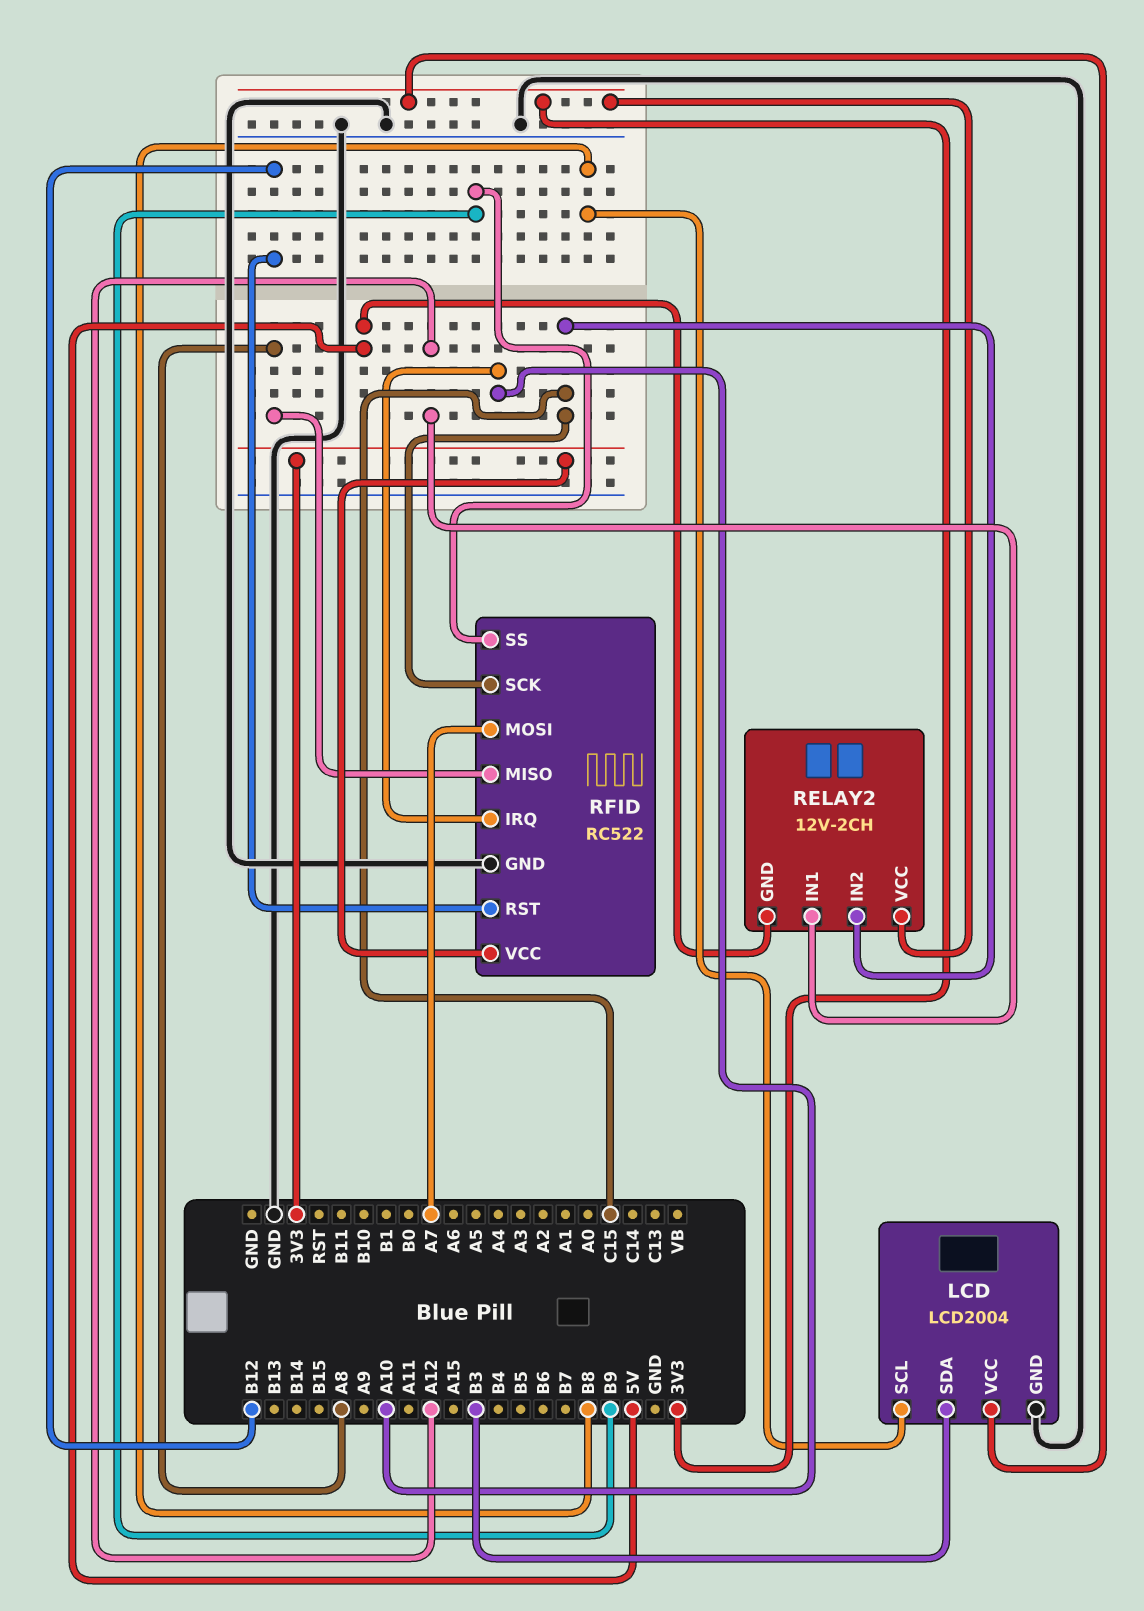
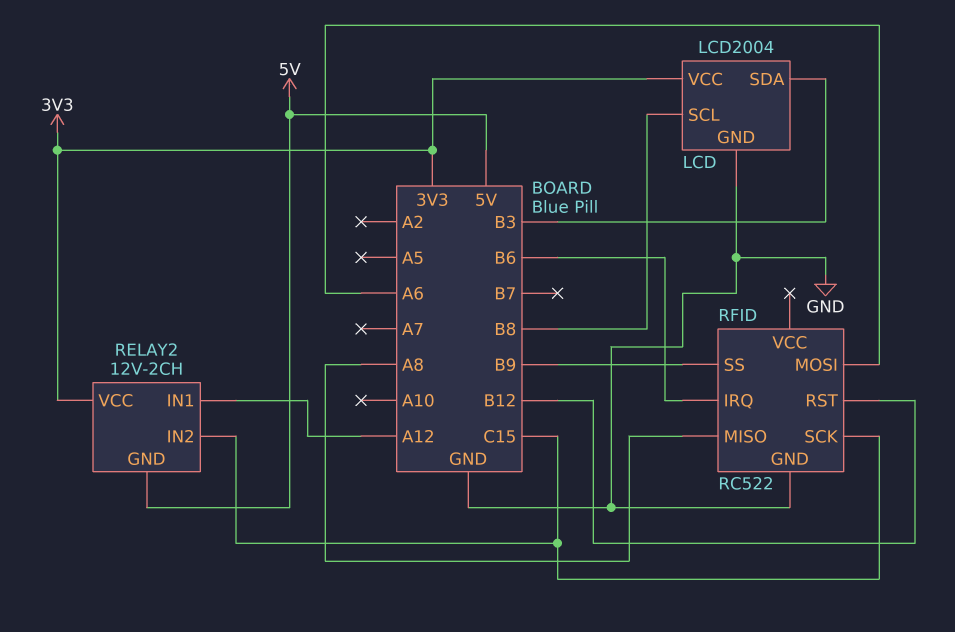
RFID pin IRQ: A10 -> B6
RFID pin MOSI: A7 -> A6
RFID pin VCC: 3V3 -> none

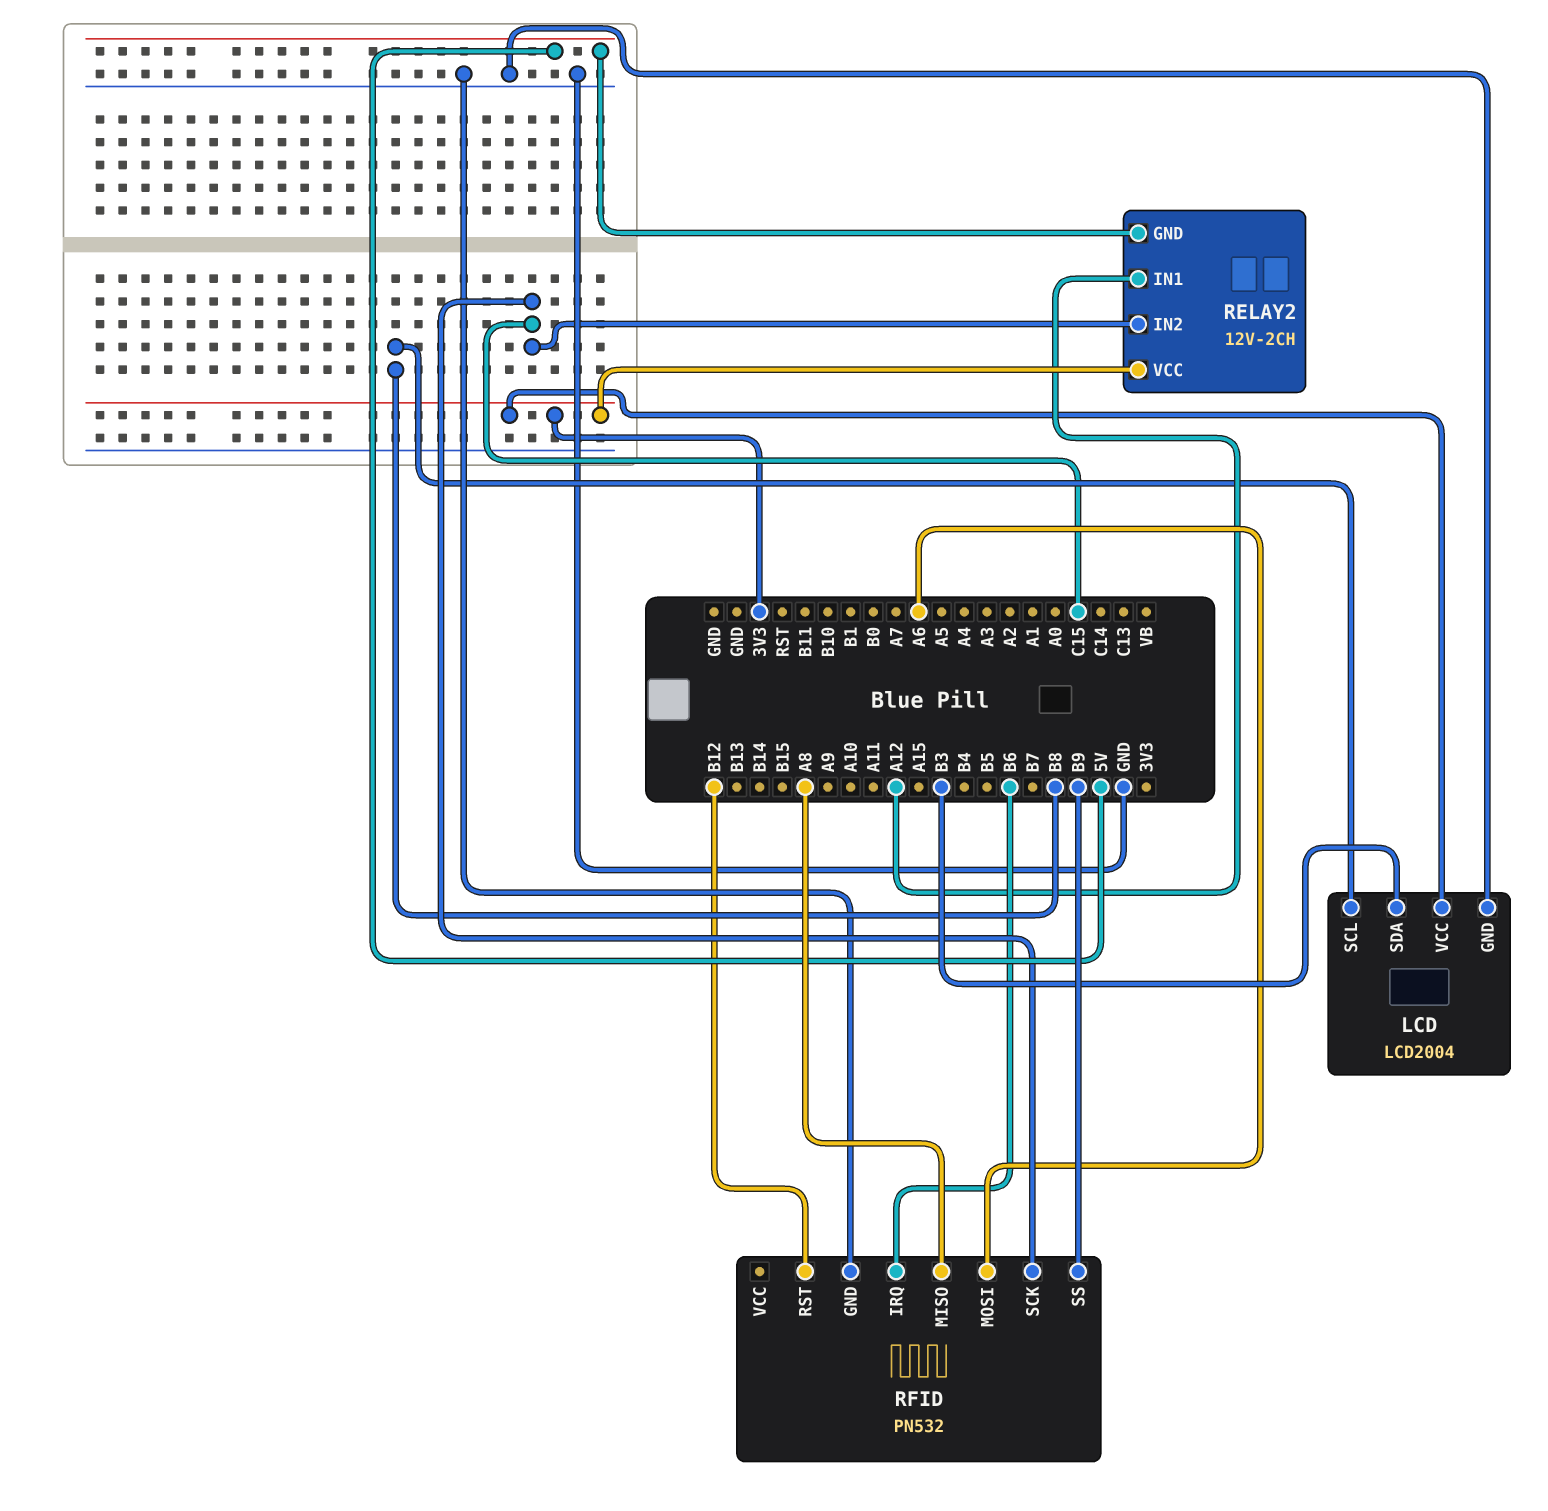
RFID: RC522 -> PN532

